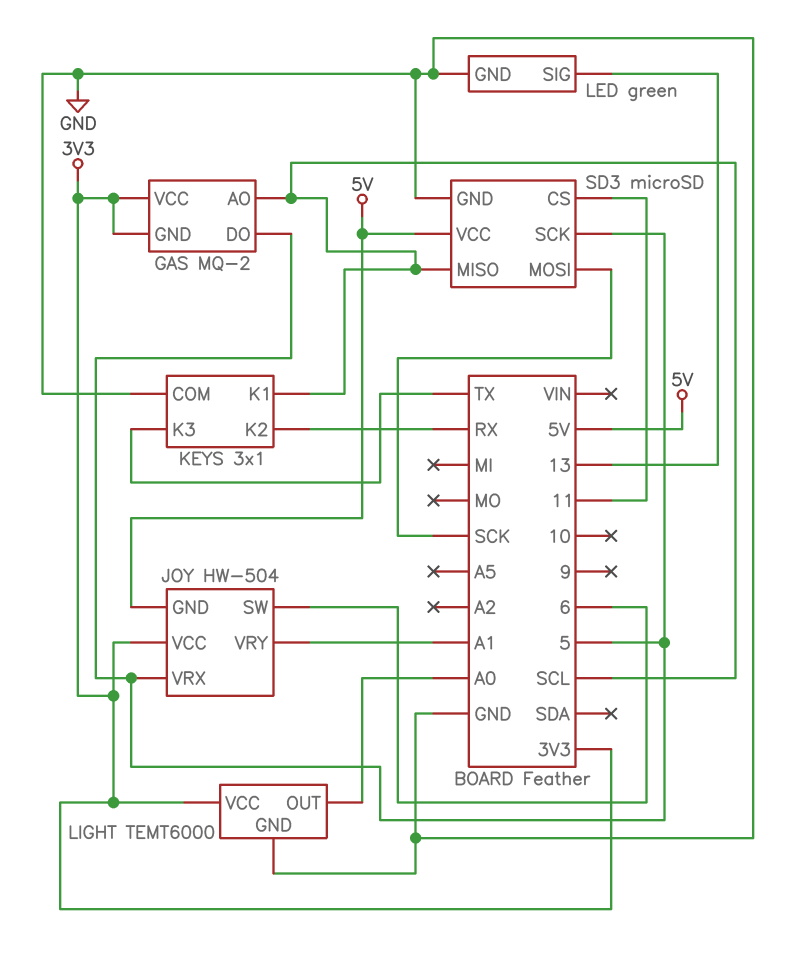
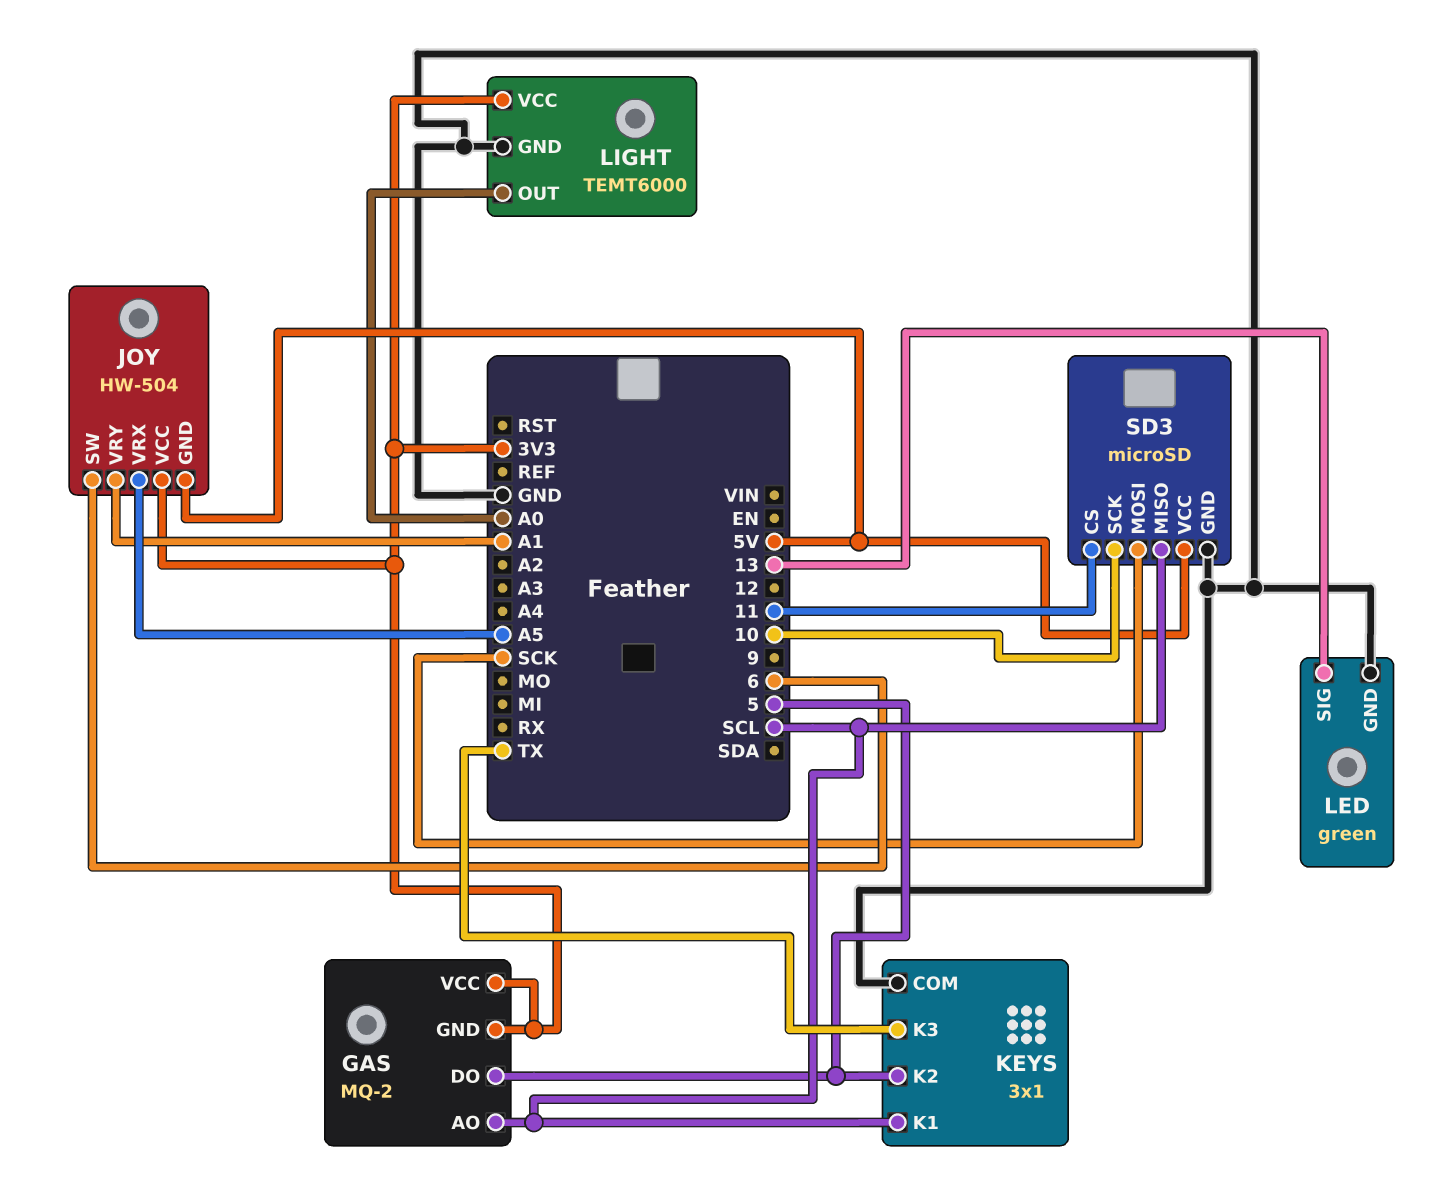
JOY pin VRX: 5 -> A5
KEYS pin K2: RX -> 5
SD3 pin SCK: 5 -> 10

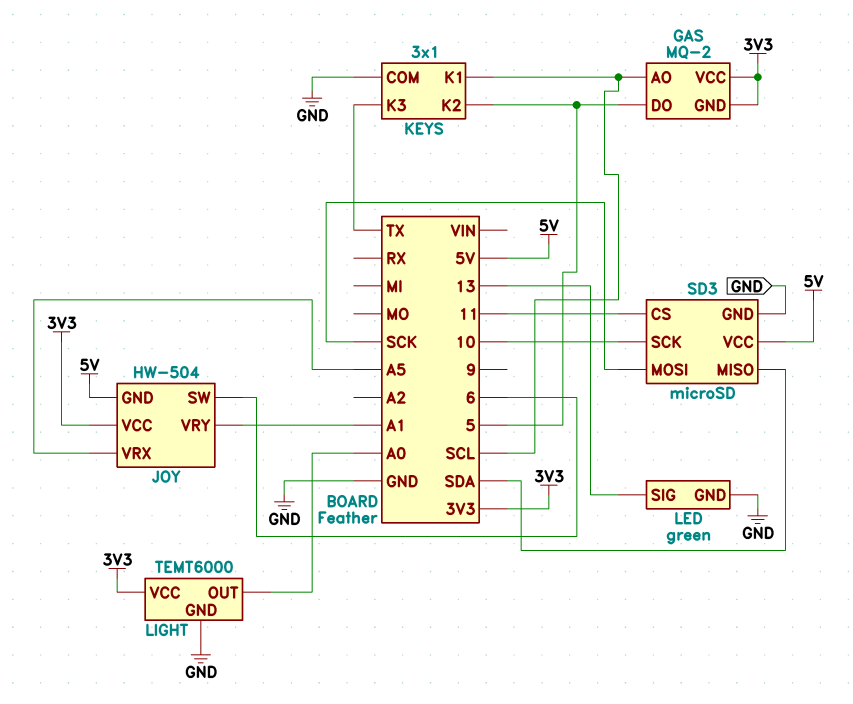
SD3 pin MISO: SCL -> SDA

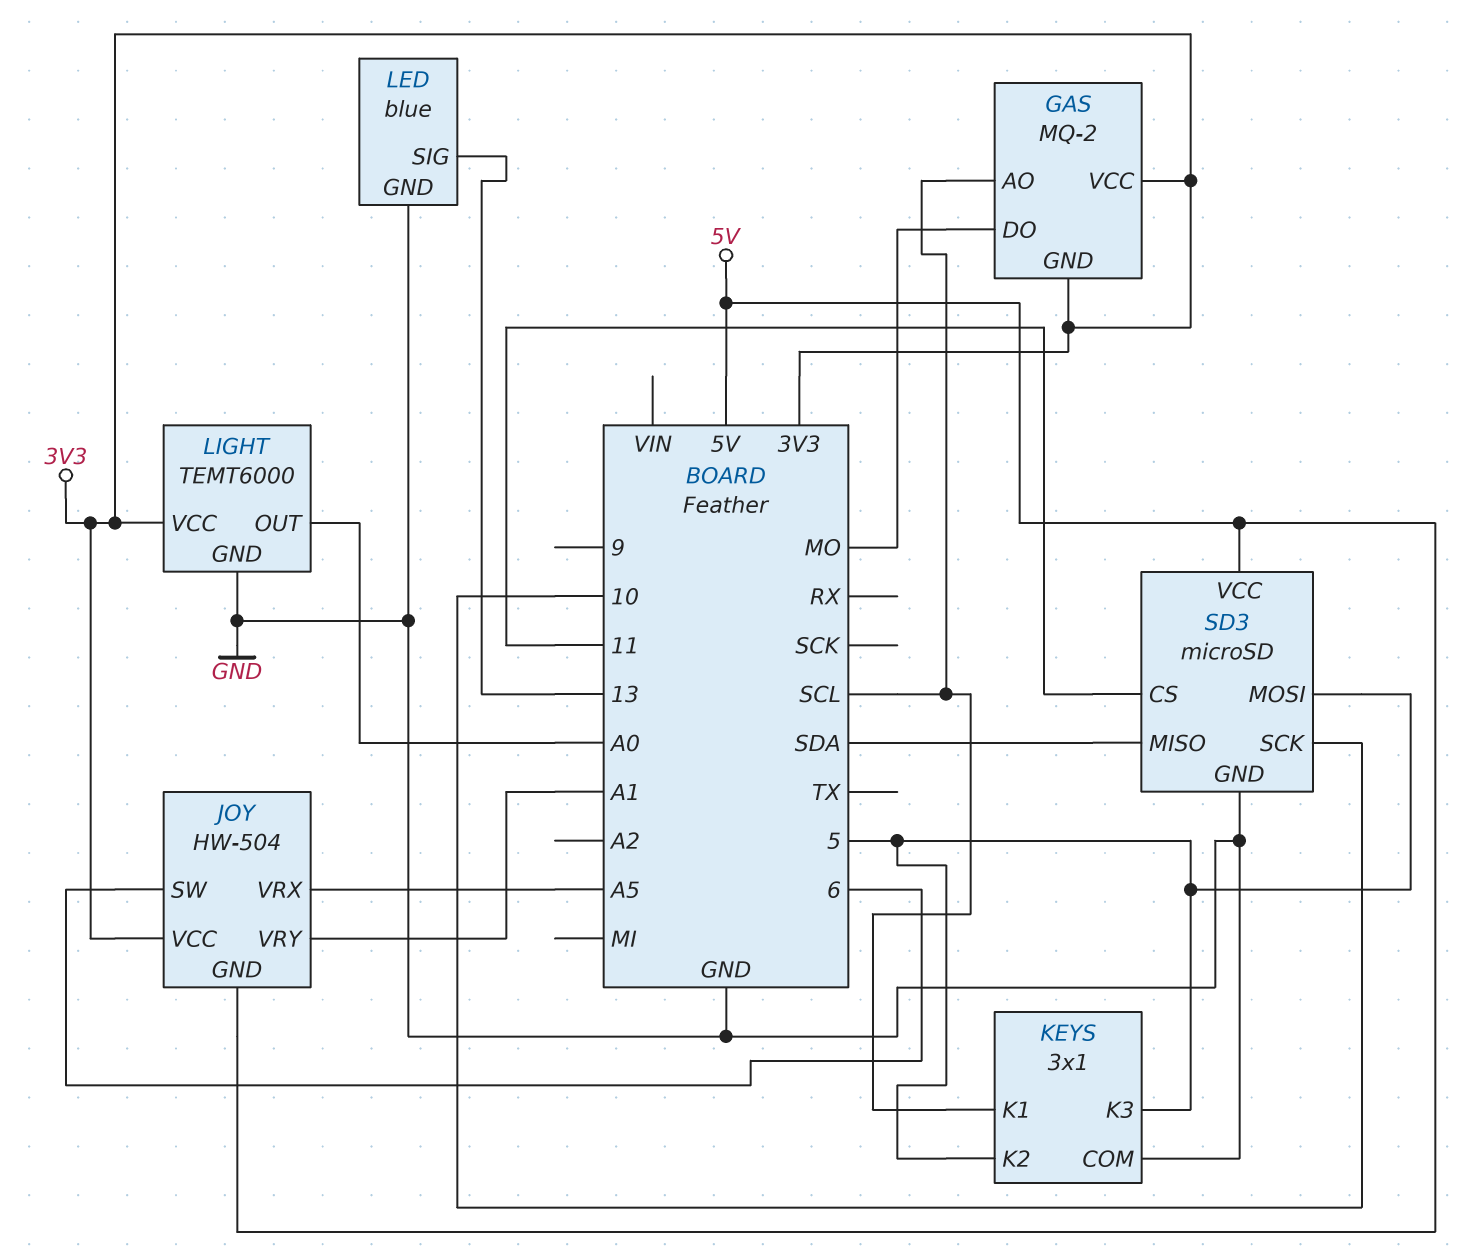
GAS pin DO: 5 -> MO
KEYS pin K3: TX -> 5
LED: green -> blue
SD3 pin MOSI: SCK -> 5

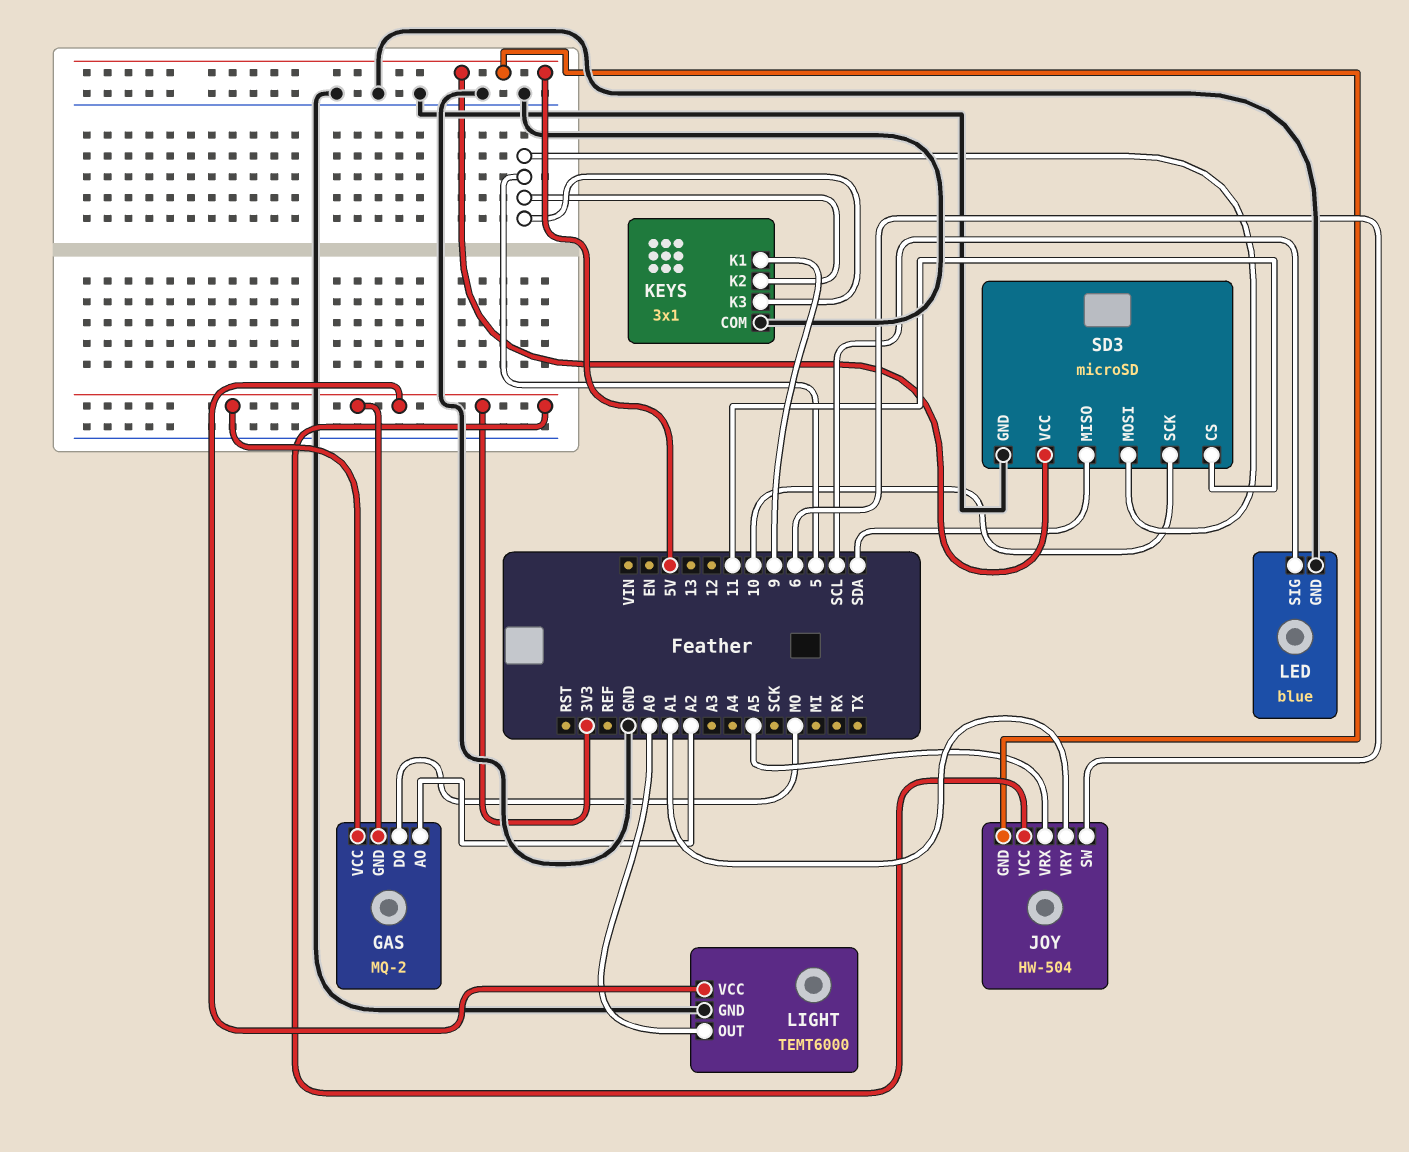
GAS pin AO: SCL -> A2
KEYS pin K1: SCL -> 9
LED pin SIG: 13 -> SCL

